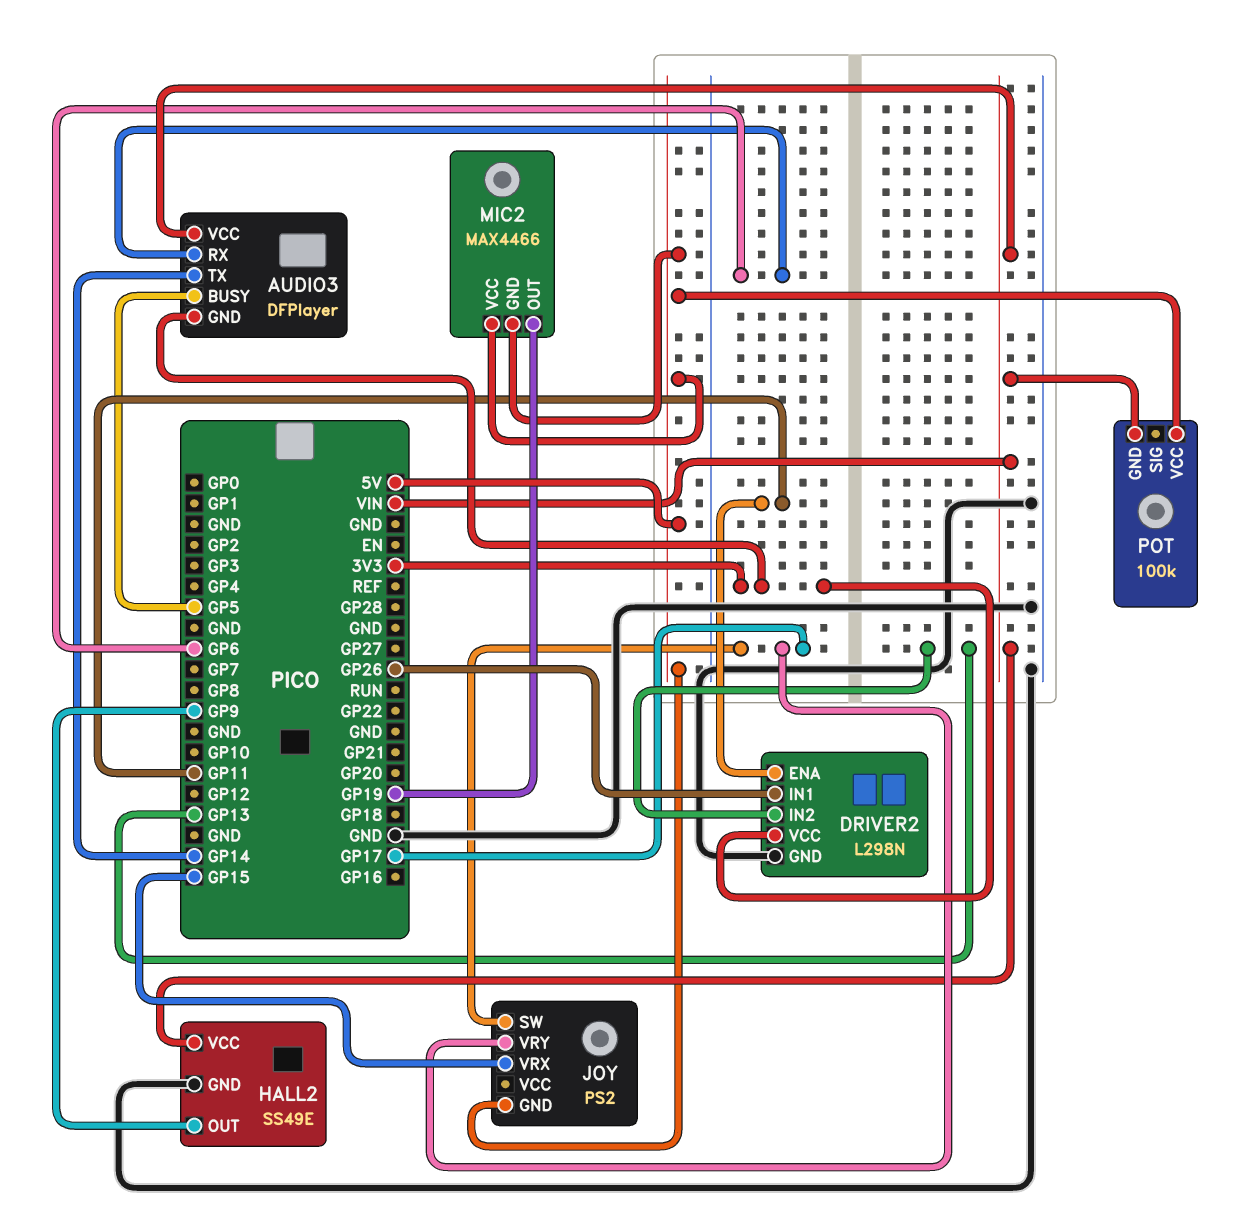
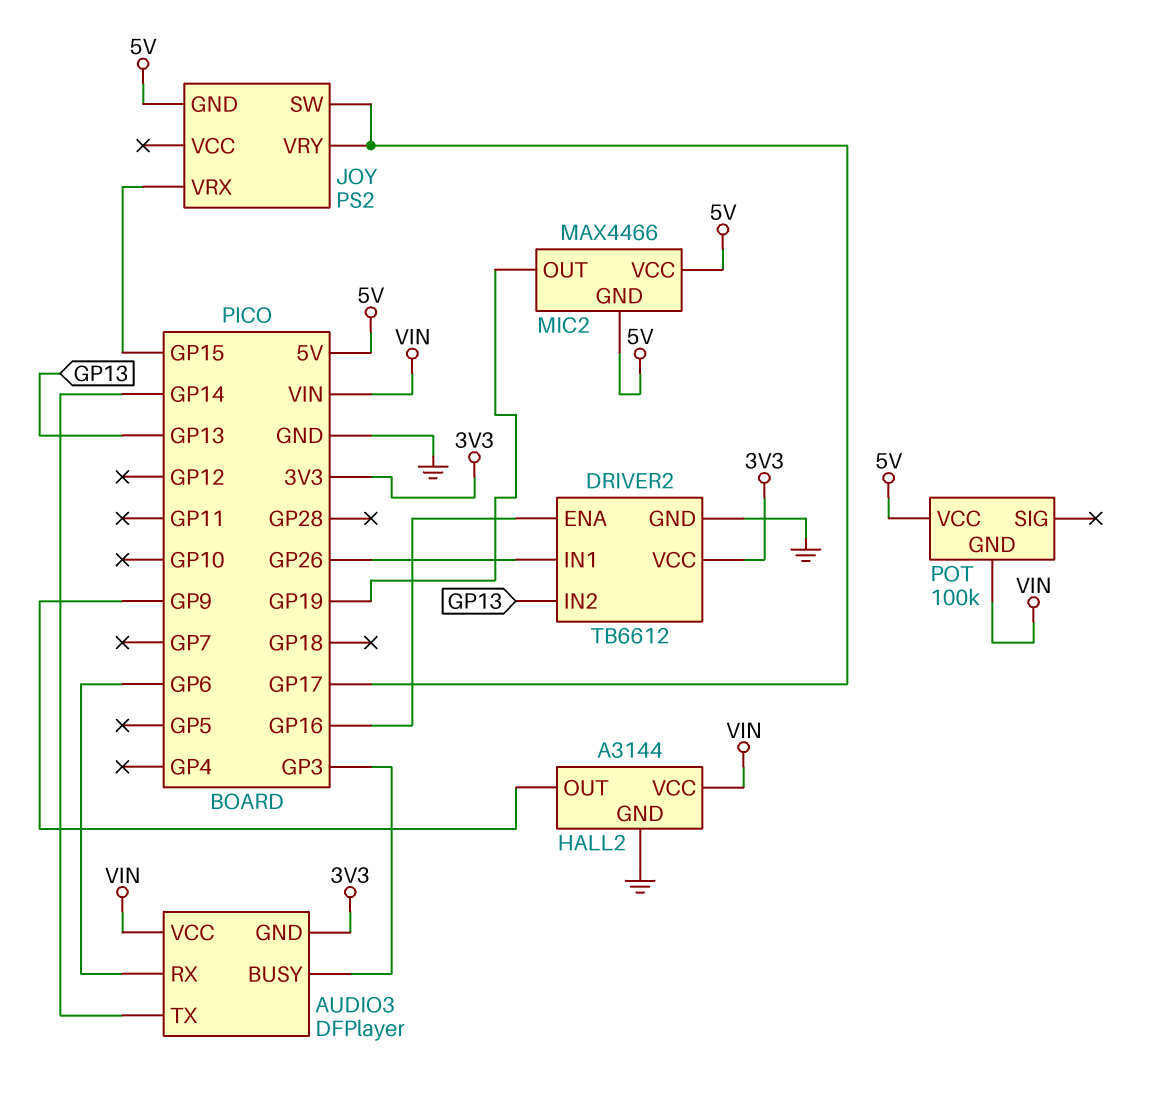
AUDIO3 pin BUSY: GP5 -> GP3
DRIVER2: L298N -> TB6612
DRIVER2 pin ENA: GP11 -> GP16
HALL2: SS49E -> A3144

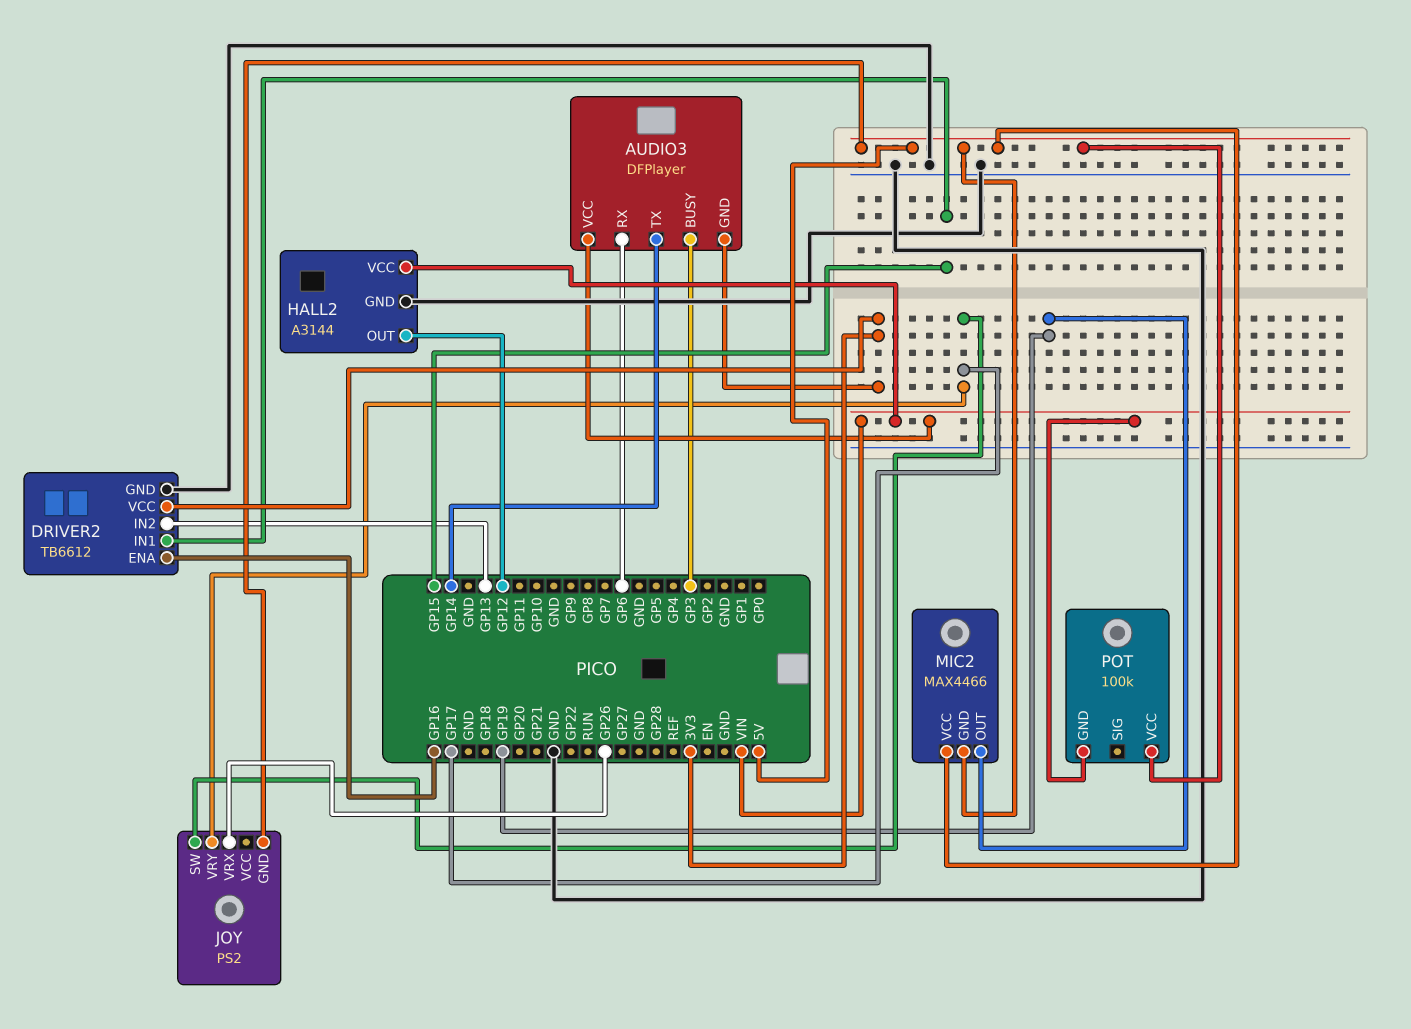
DRIVER2 pin IN1: GP26 -> GP15
HALL2 pin OUT: GP9 -> GP12
JOY pin VRX: GP15 -> GP26

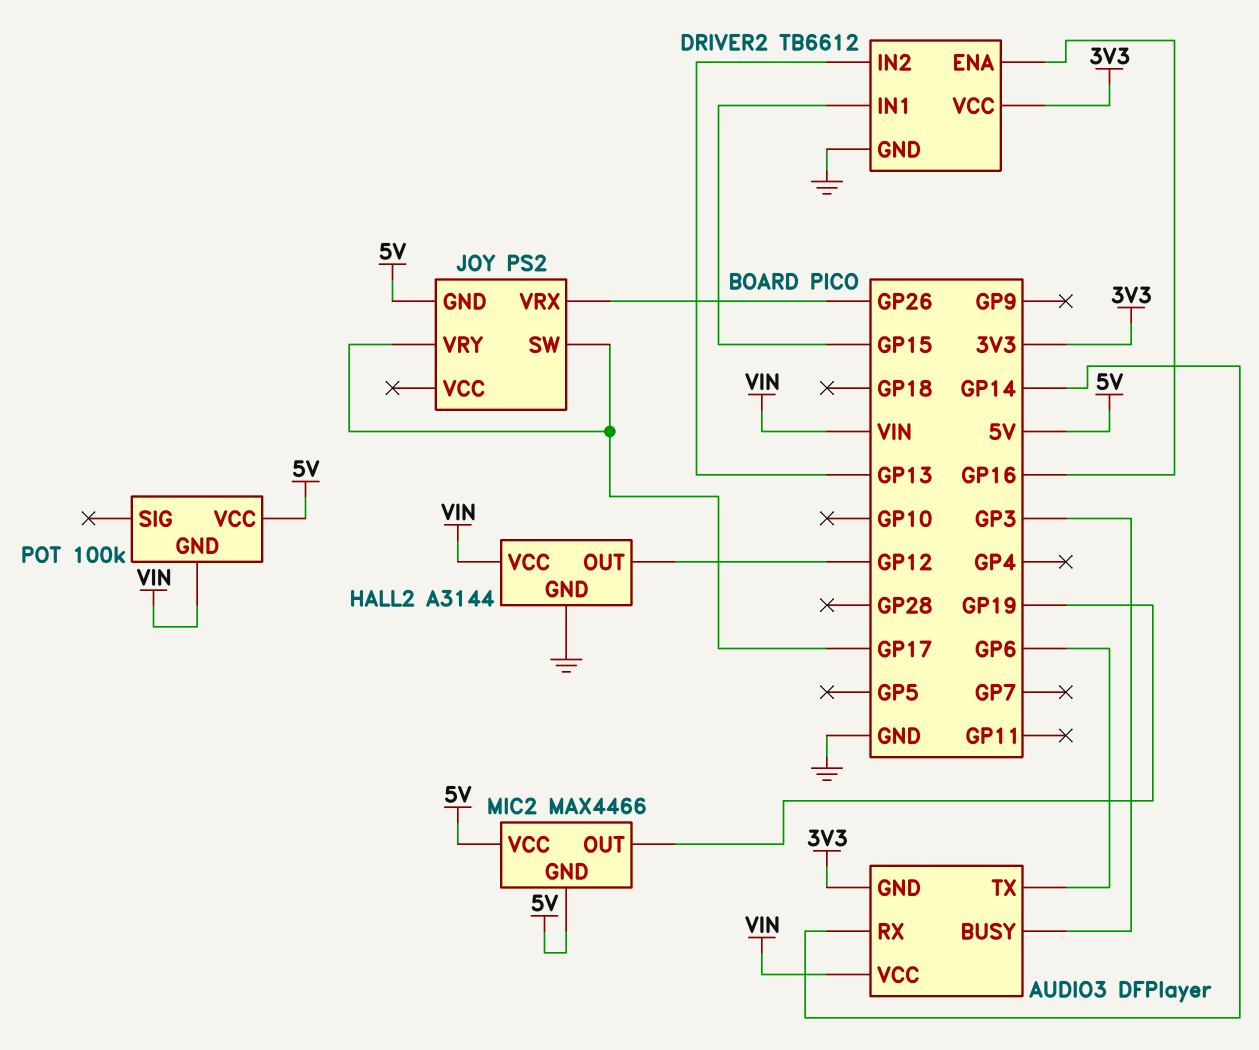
AUDIO3 pin RX: GP6 -> GP14
AUDIO3 pin TX: GP14 -> GP6

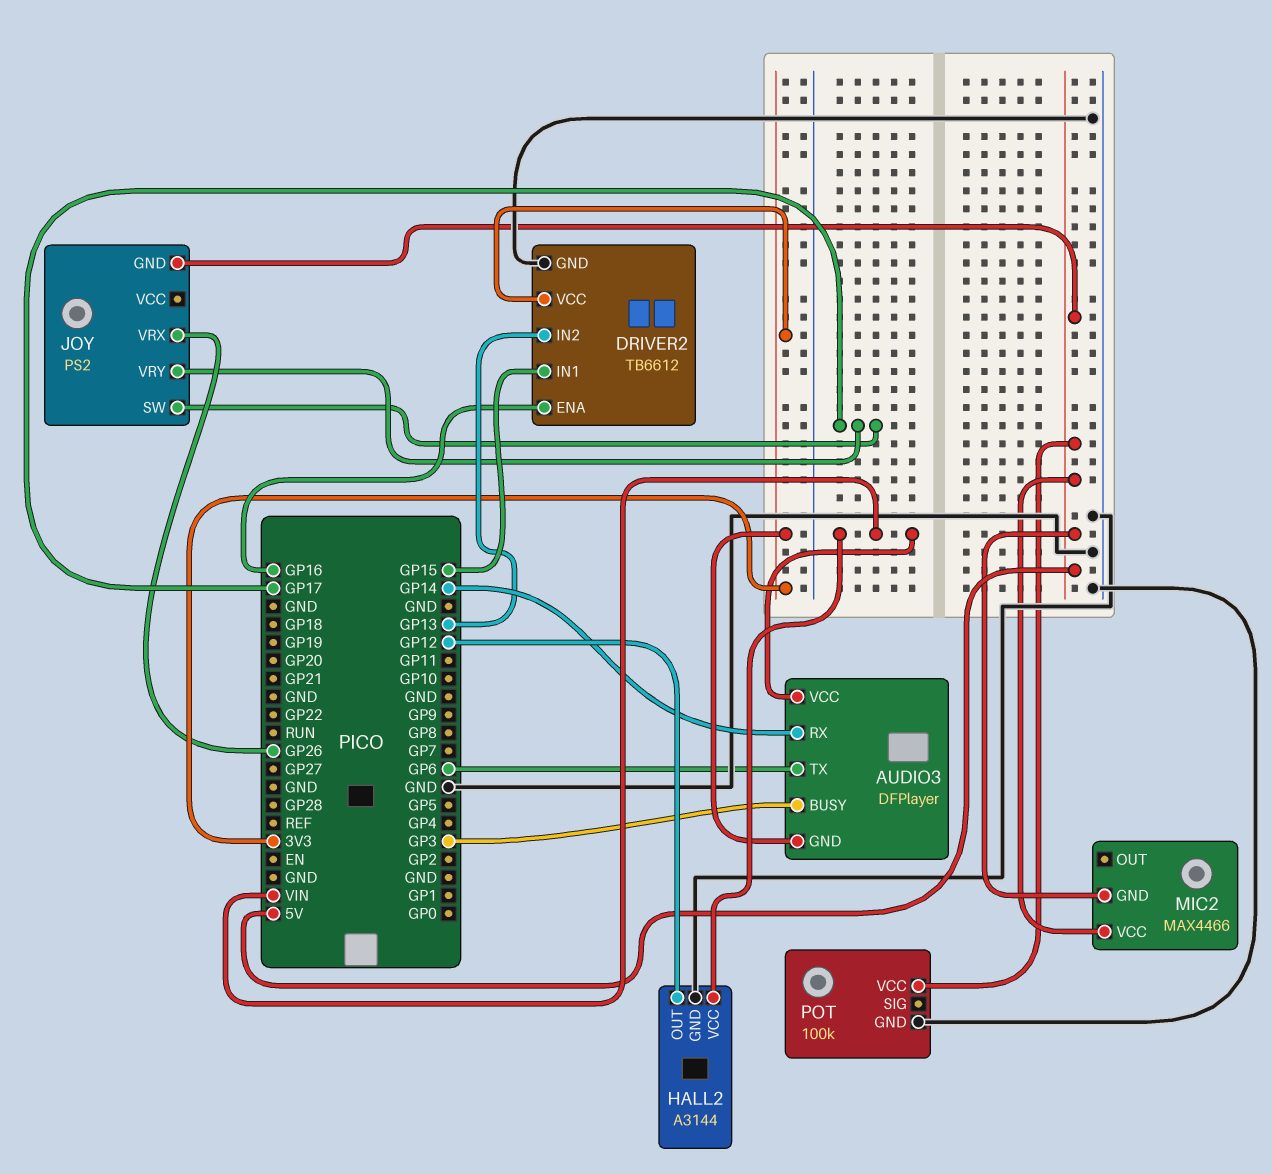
MIC2 pin OUT: GP19 -> none
POT pin GND: VIN -> GND

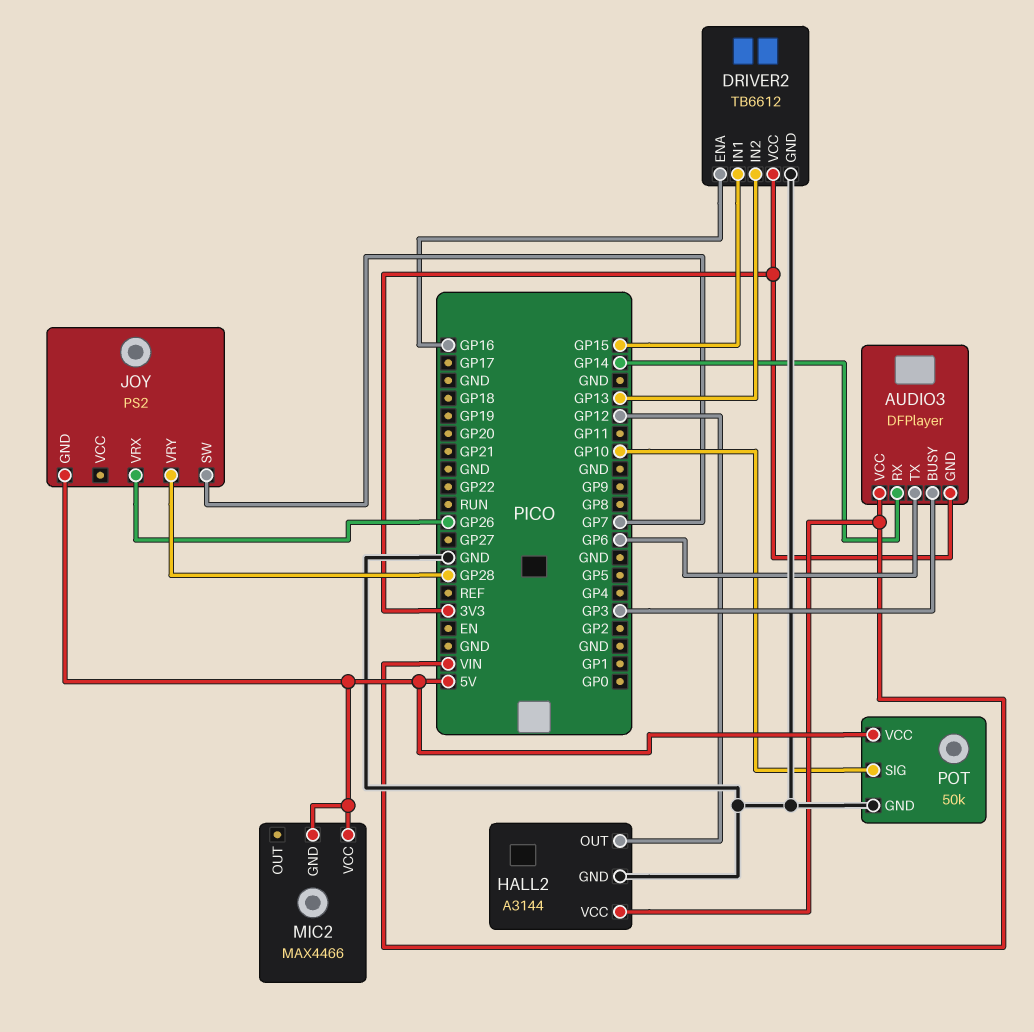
JOY pin SW: GP17 -> GP7
JOY pin VRY: GP17 -> GP28
POT: 100k -> 50k
POT pin SIG: none -> GP10

